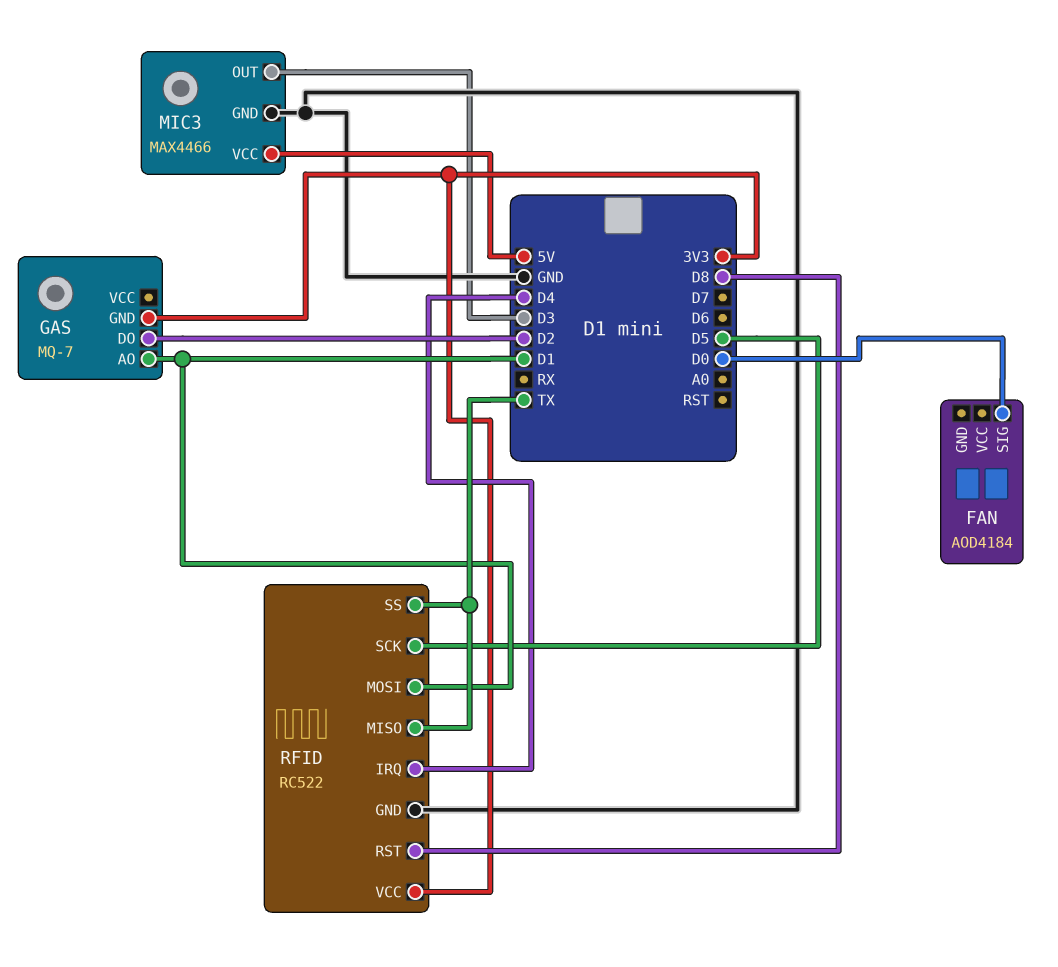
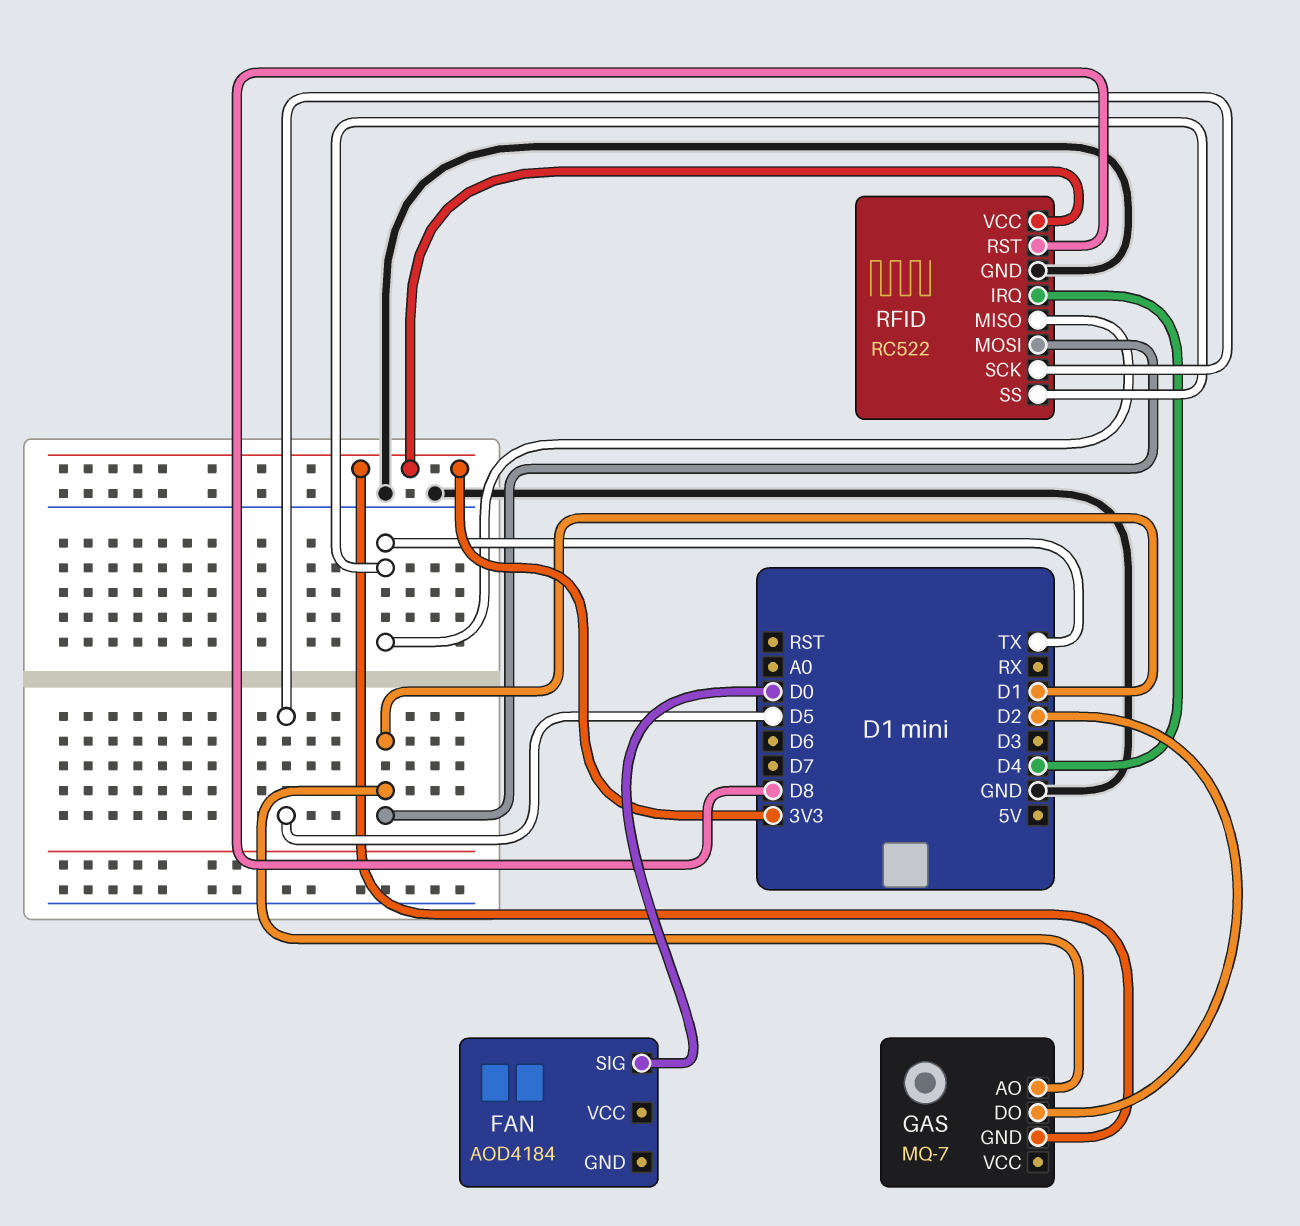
MIC3: MAX4466 -> none
MIC3 pin GND: GND -> none
MIC3 pin OUT: D3 -> none
MIC3 pin VCC: 5V -> none

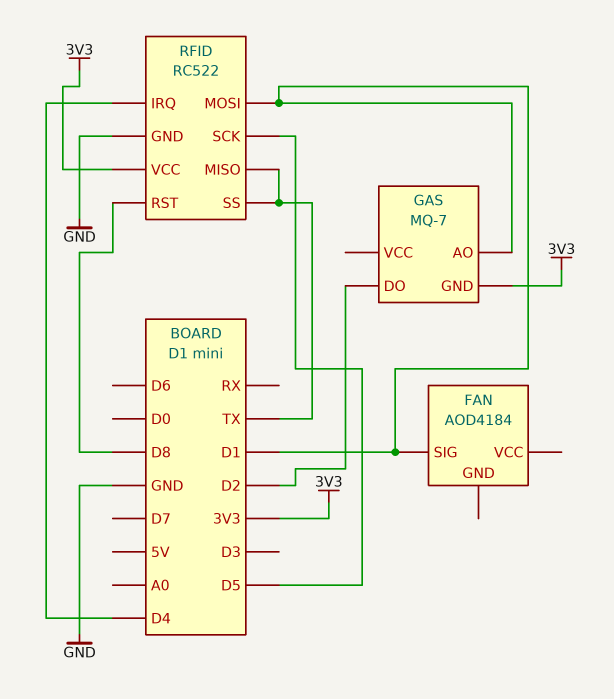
FAN pin SIG: D0 -> D1

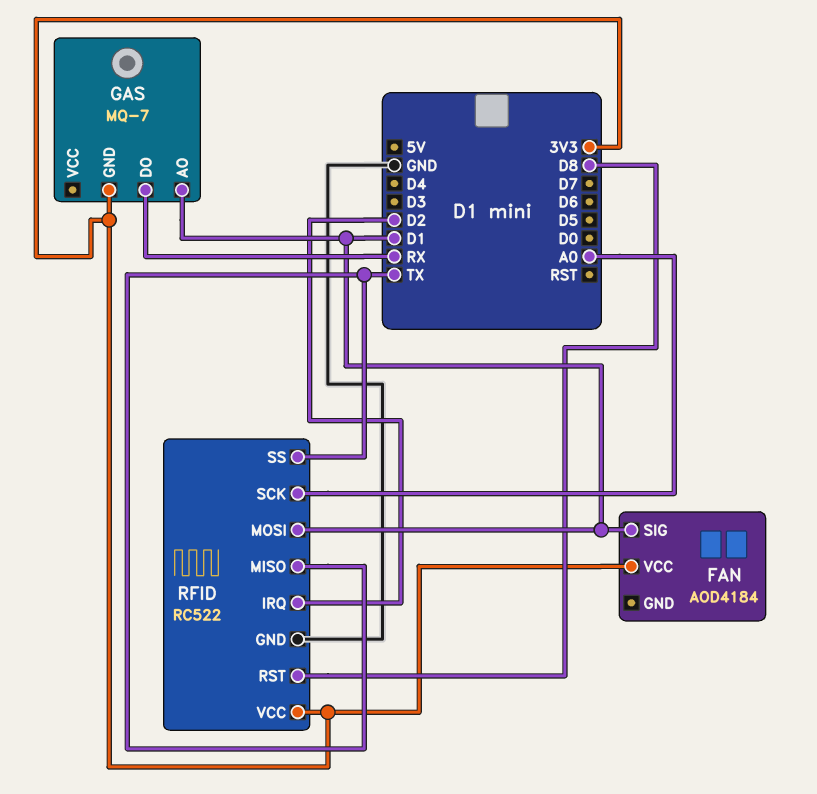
FAN pin VCC: none -> 3V3
GAS pin DO: D2 -> RX
RFID pin IRQ: D4 -> D2
RFID pin SCK: D5 -> A0

